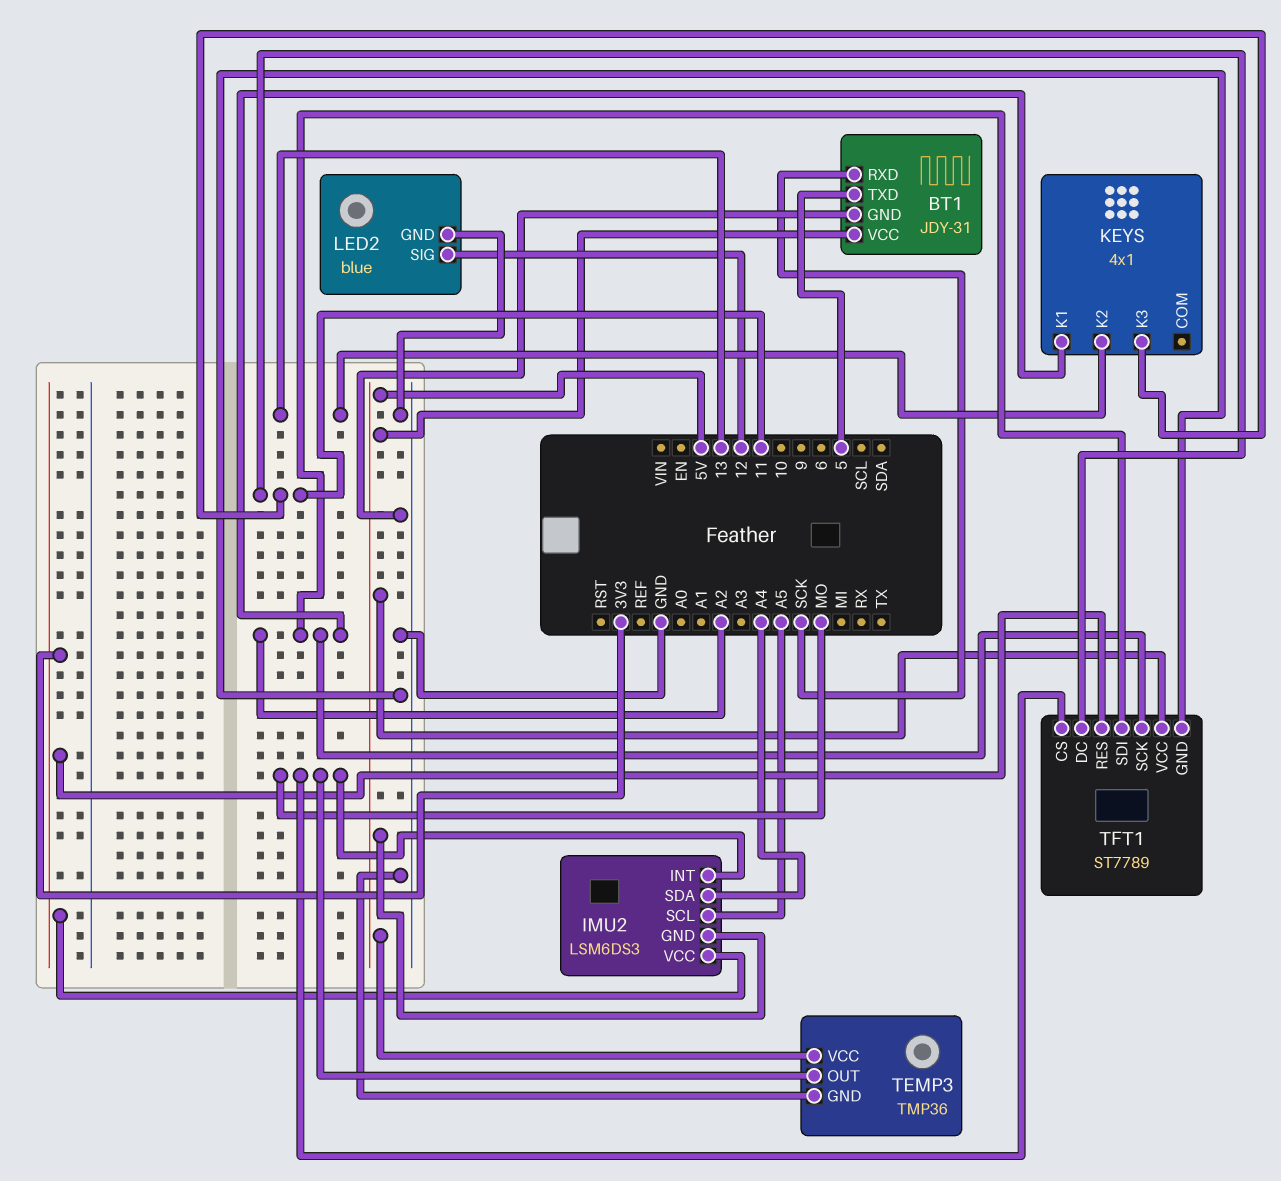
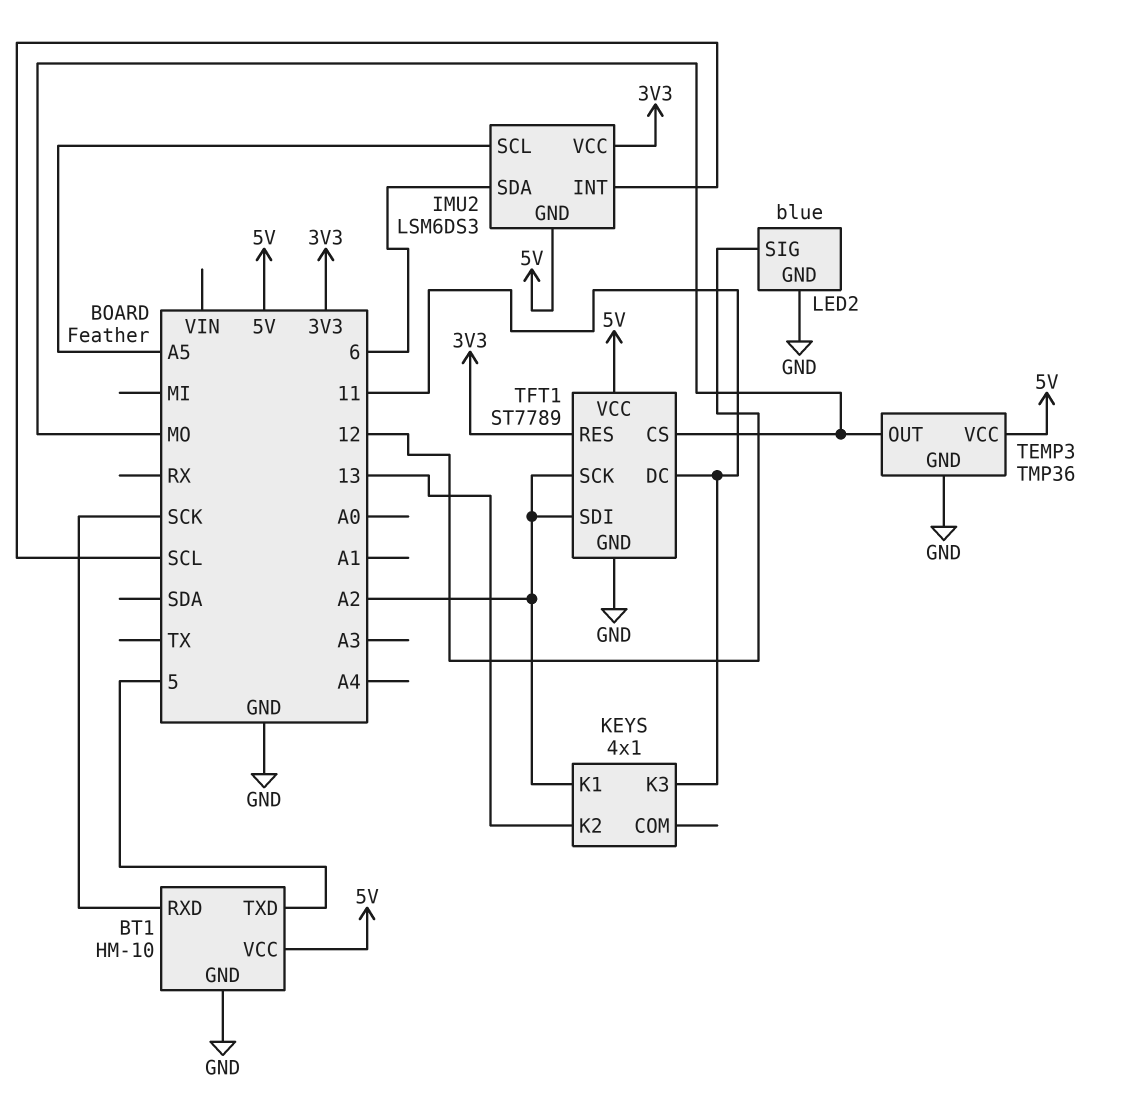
BT1: JDY-31 -> HM-10
IMU2 pin INT: MO -> SCL
IMU2 pin SDA: A4 -> 6

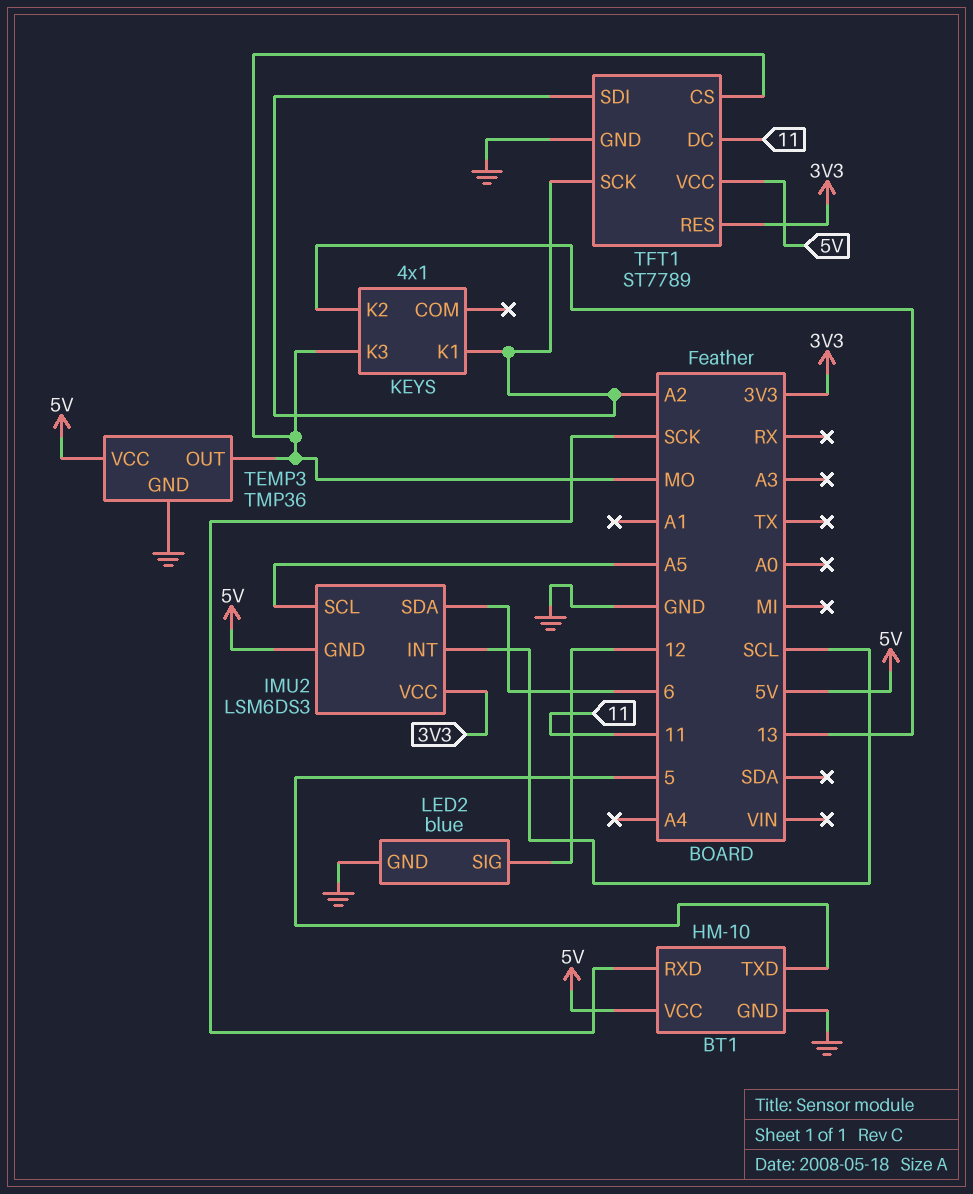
KEYS pin K3: 11 -> MO

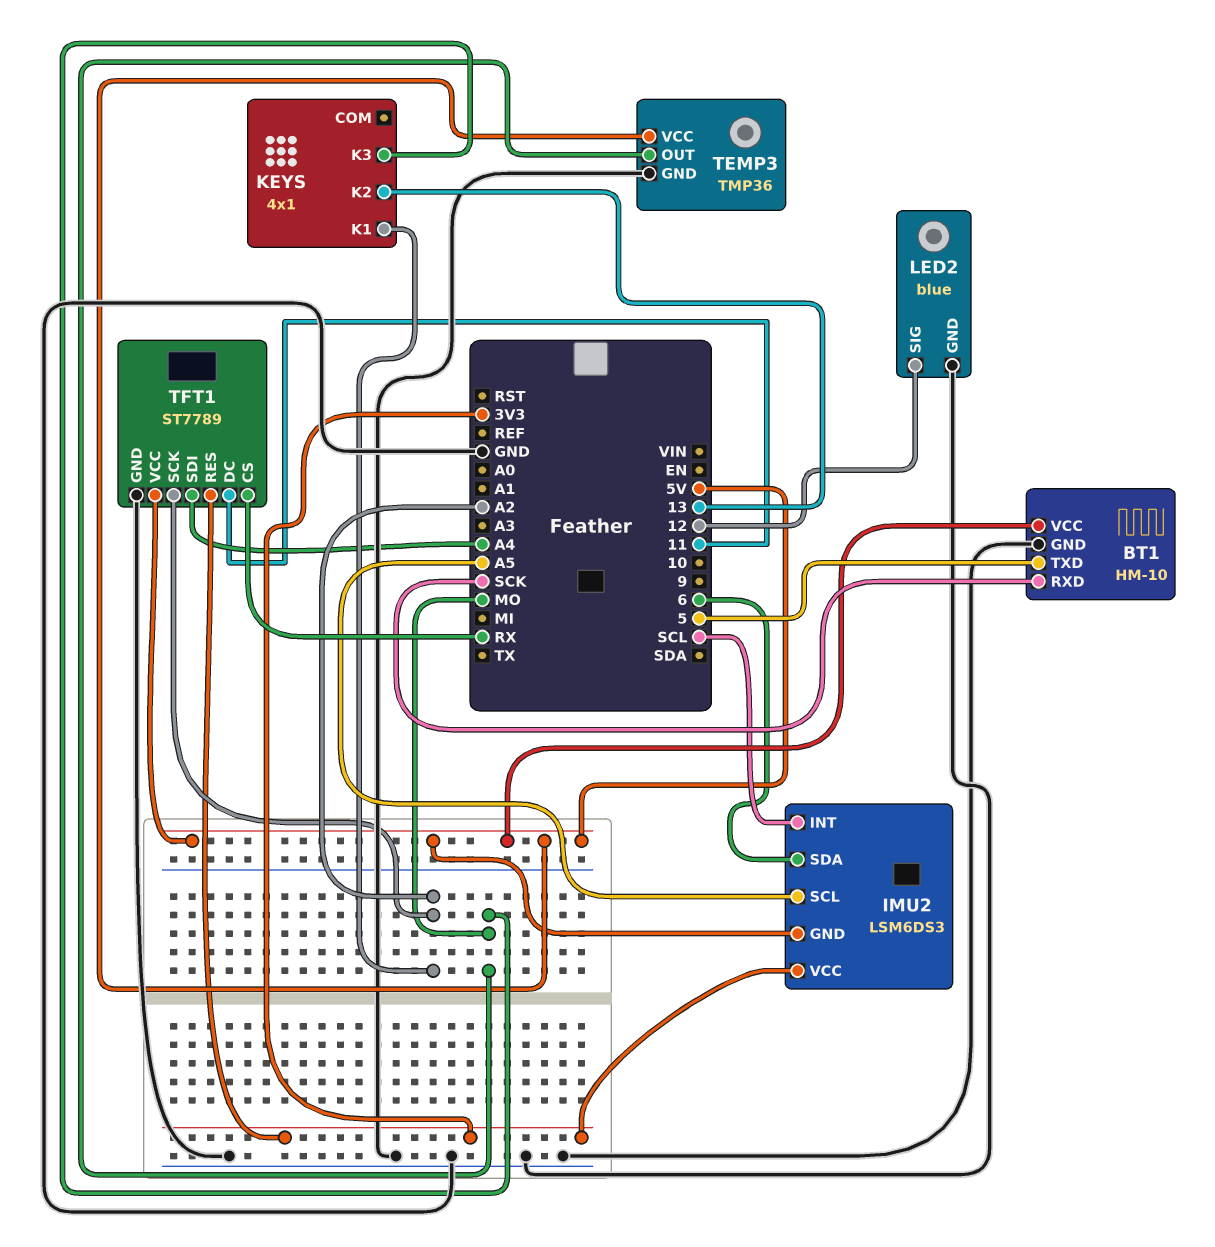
TFT1 pin CS: MO -> RX
TFT1 pin SDI: A2 -> A4

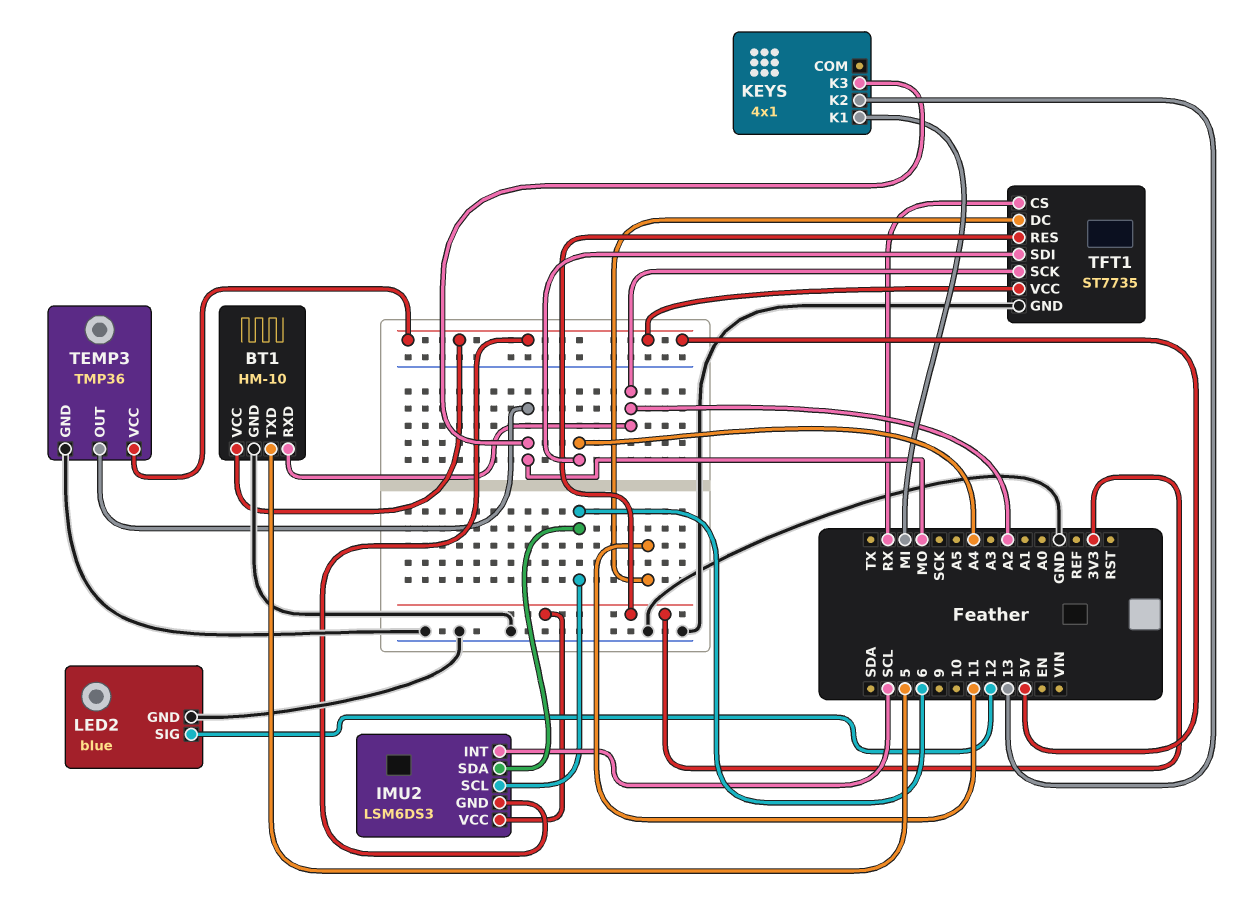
BT1 pin RXD: SCK -> A2
IMU2 pin SCL: A5 -> 6
KEYS pin K1: A2 -> MI
TFT1: ST7789 -> ST7735

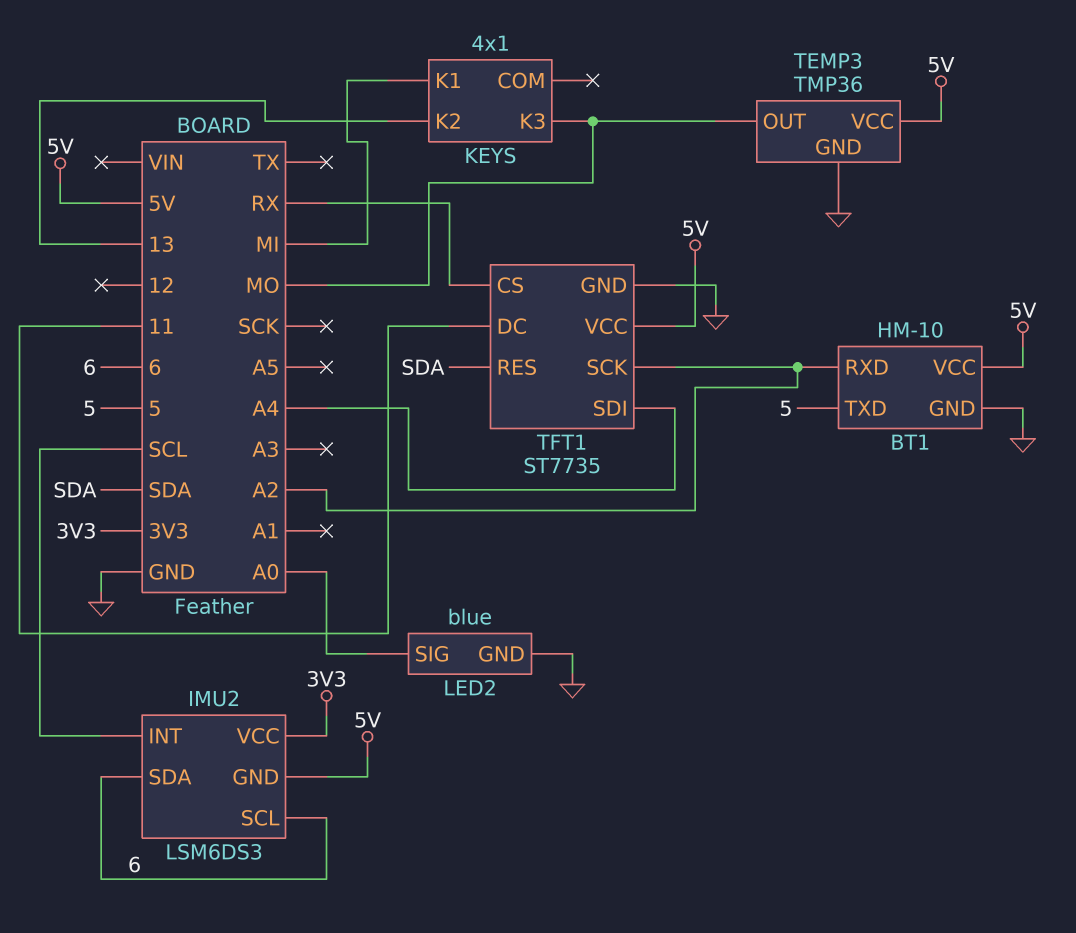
LED2 pin SIG: 12 -> A0
TFT1 pin RES: 3V3 -> SDA

